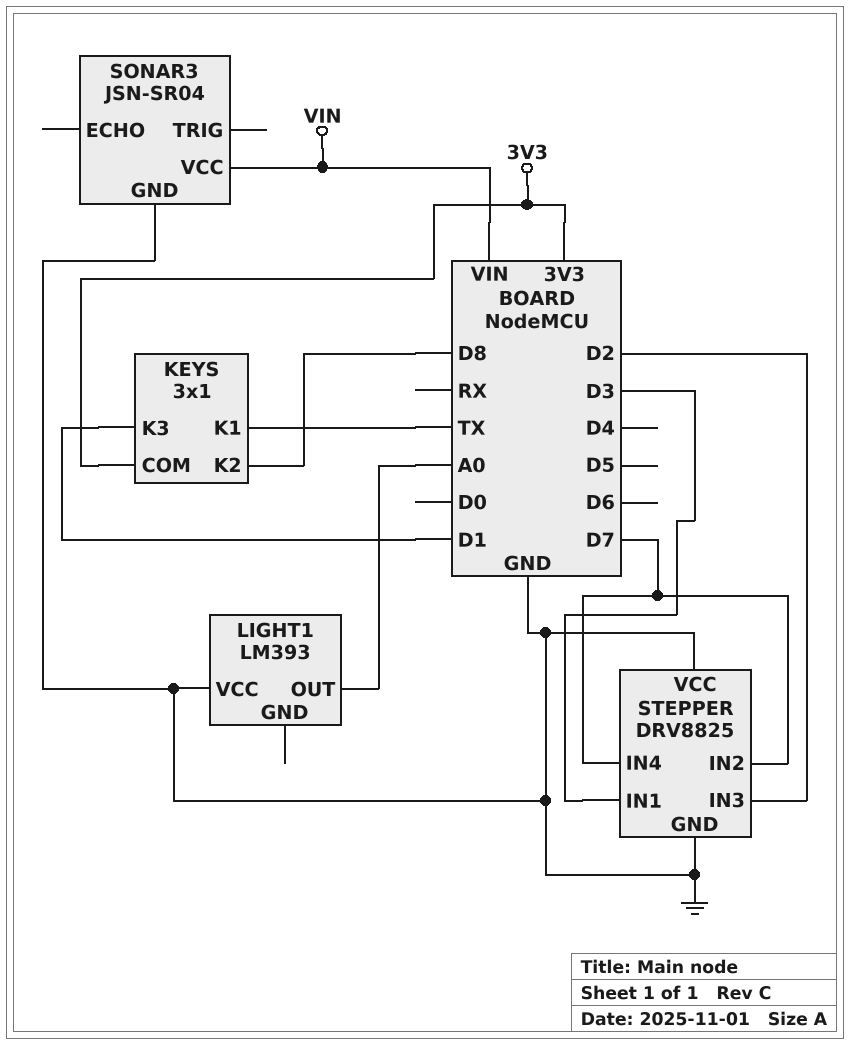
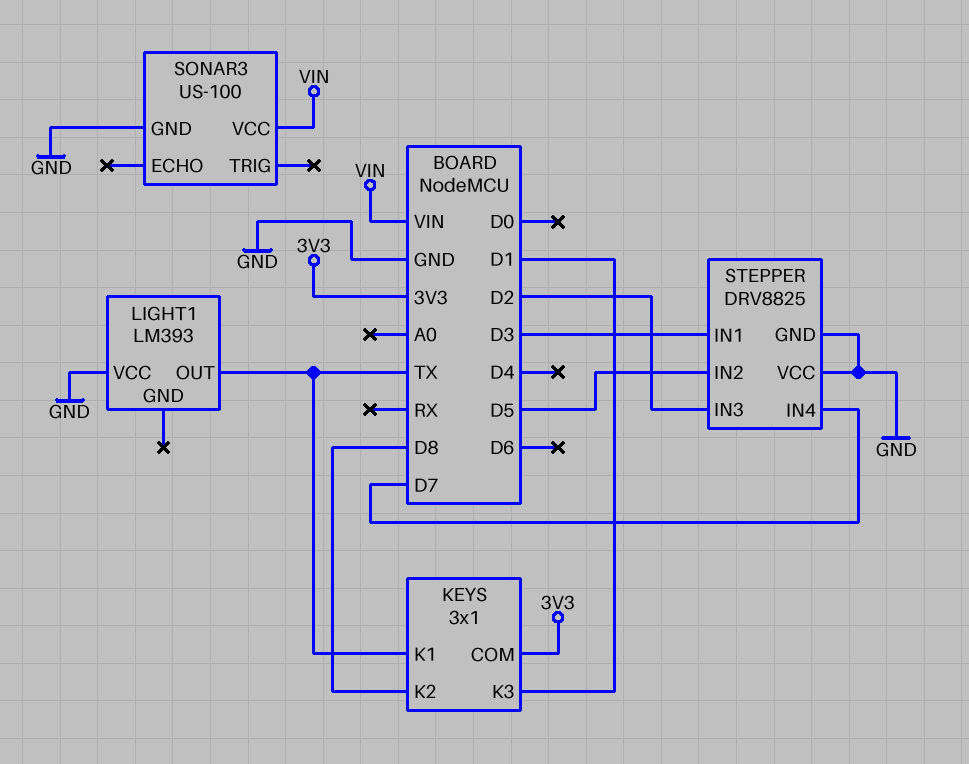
LIGHT1 pin OUT: A0 -> TX
SONAR3: JSN-SR04 -> US-100
STEPPER pin IN2: D7 -> D5

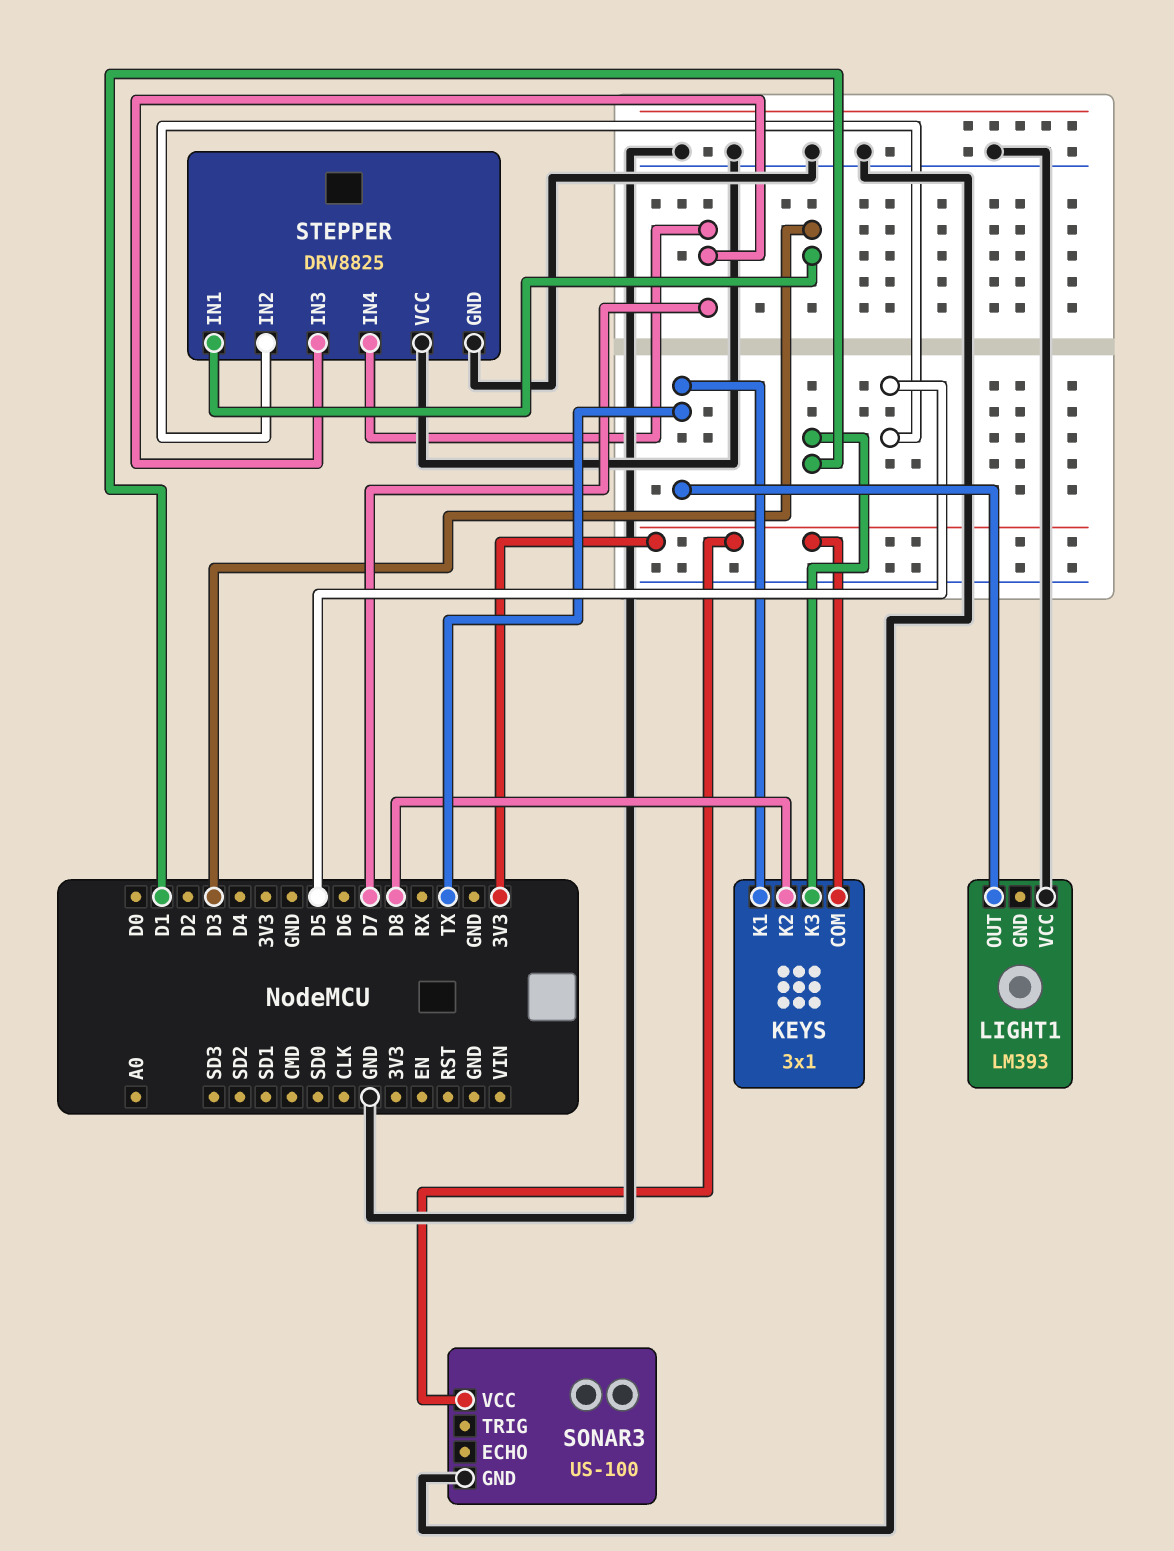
SONAR3 pin VCC: VIN -> 3V3
STEPPER pin IN3: D2 -> D7

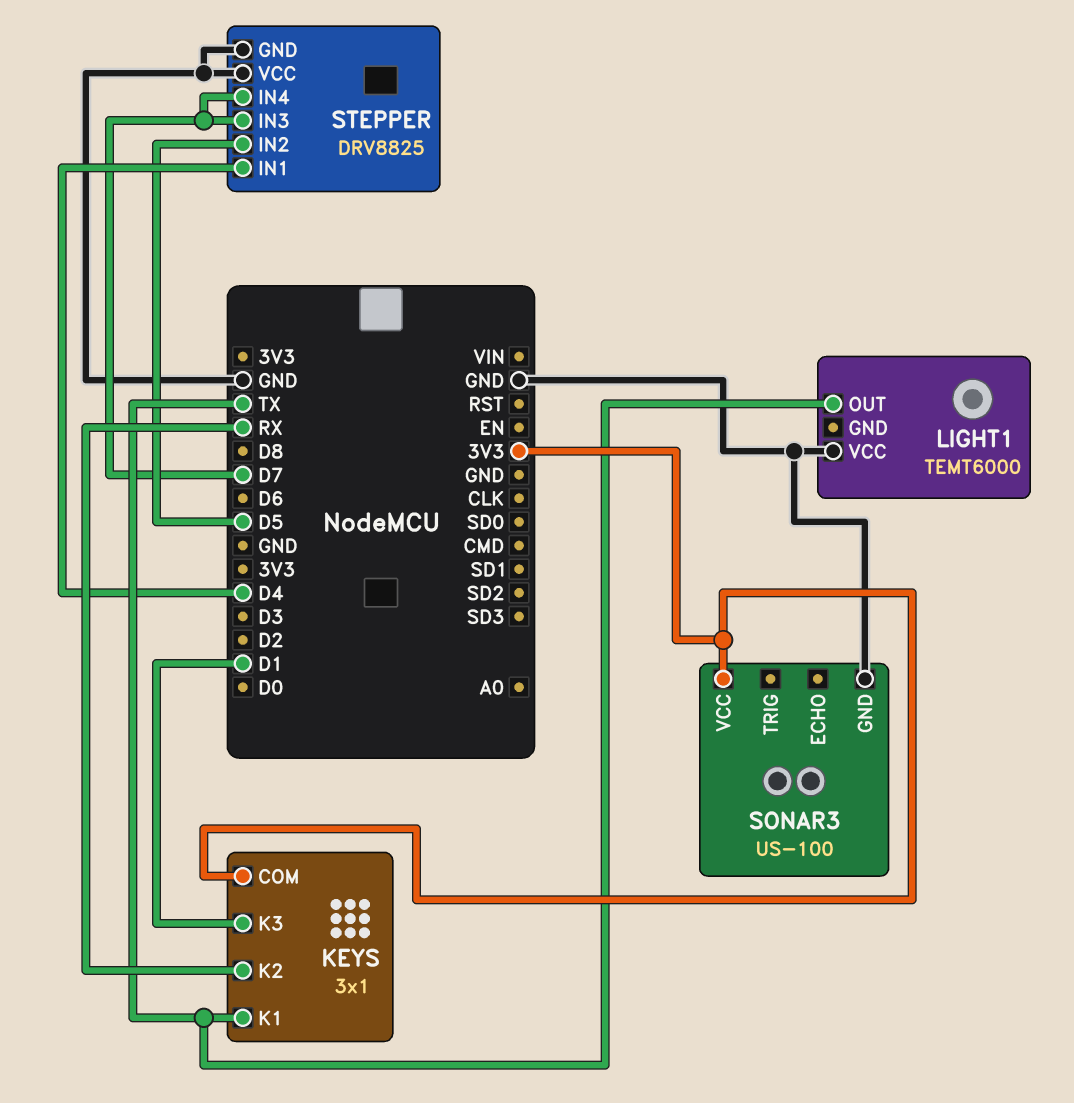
KEYS pin K2: D8 -> RX
LIGHT1: LM393 -> TEMT6000
STEPPER pin IN1: D3 -> D4

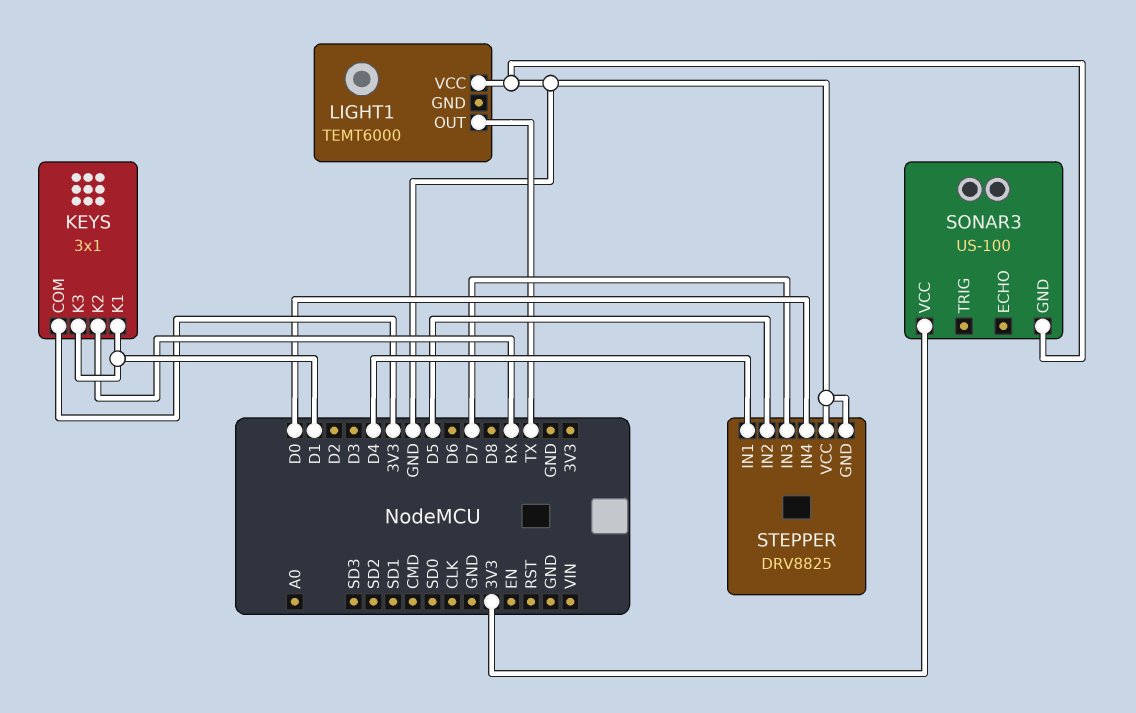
KEYS pin K1: TX -> D1
STEPPER pin IN4: D7 -> D0

